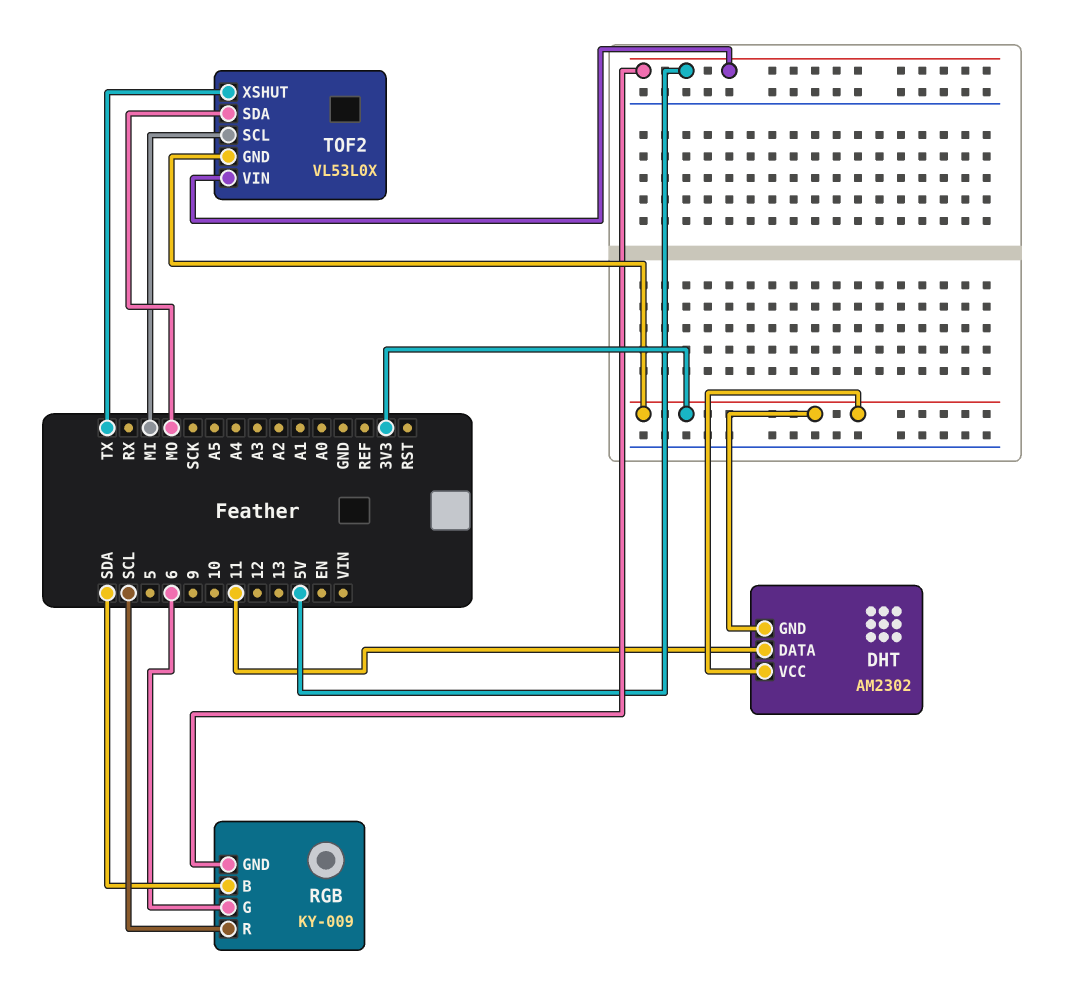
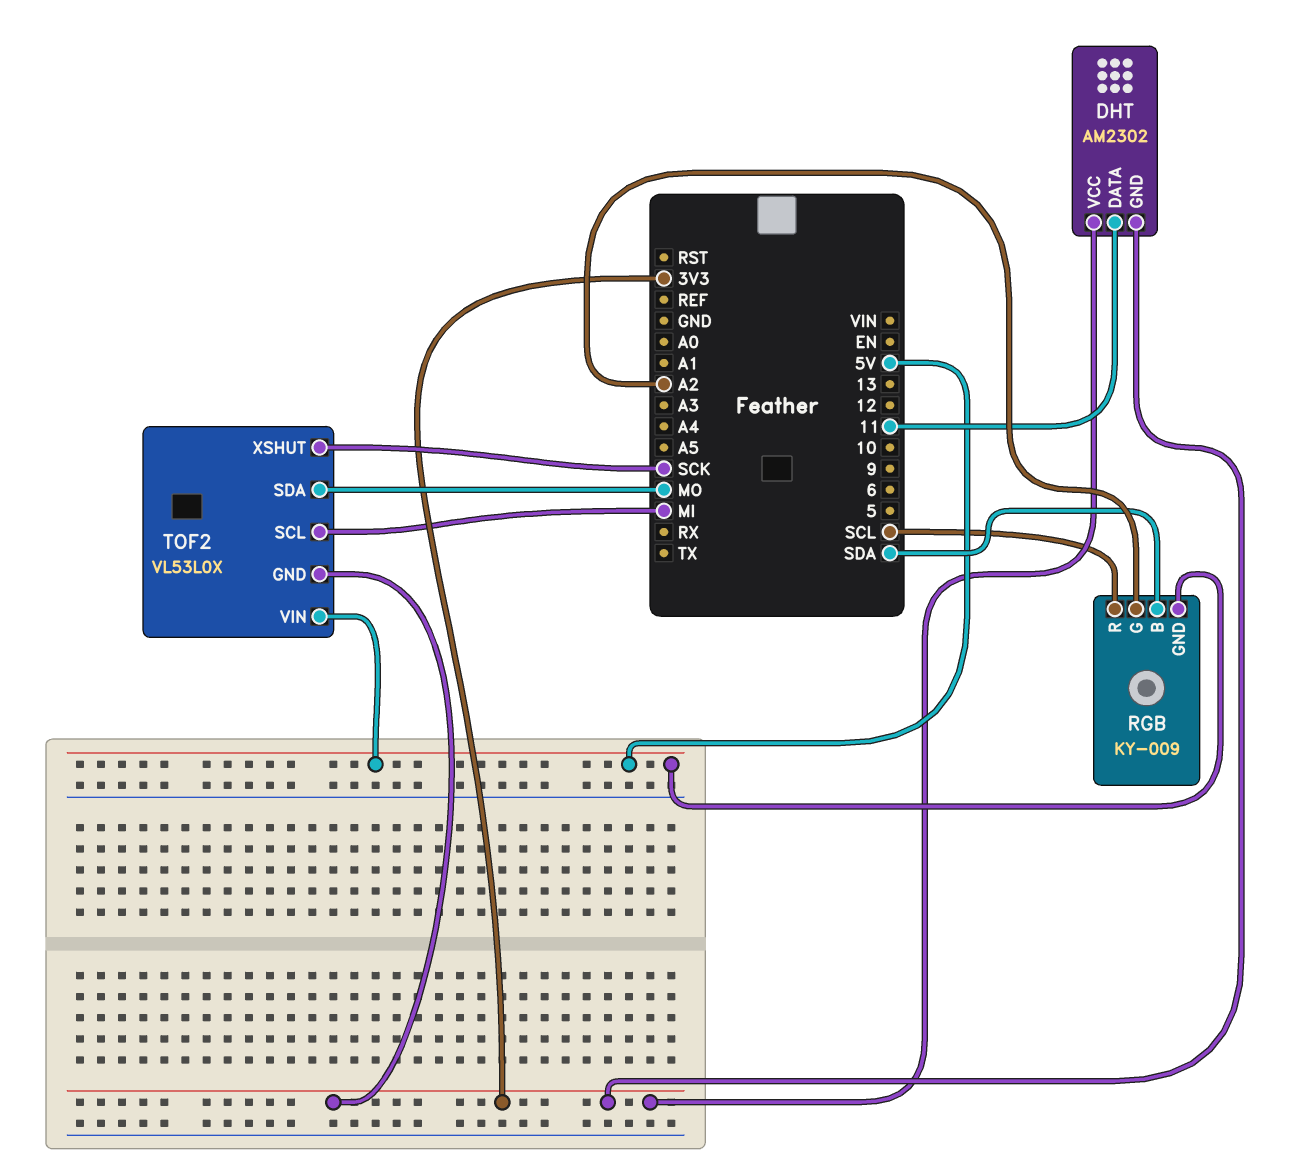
RGB pin G: 6 -> A2
TOF2 pin XSHUT: TX -> SCK

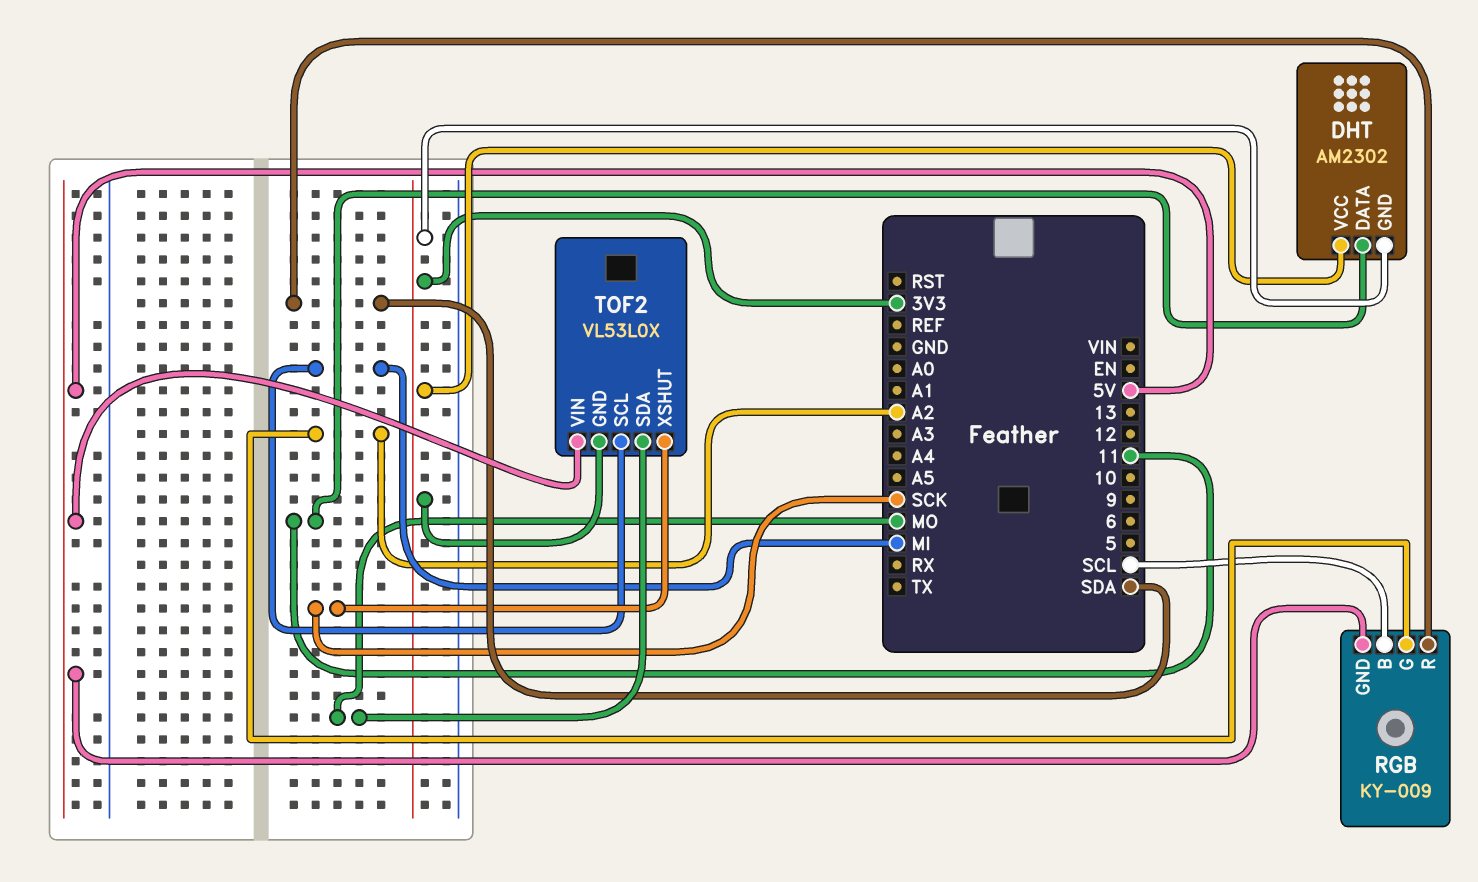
RGB pin B: SDA -> SCL
RGB pin R: SCL -> SDA

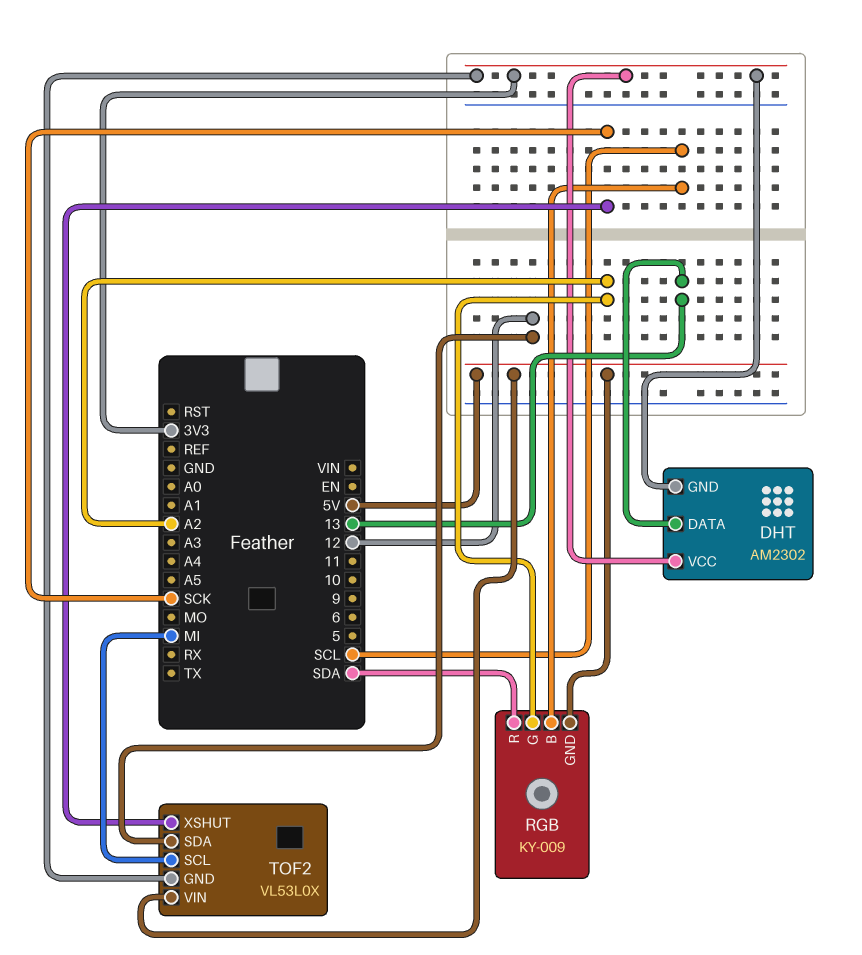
DHT pin DATA: 11 -> 13
TOF2 pin SDA: MO -> 12

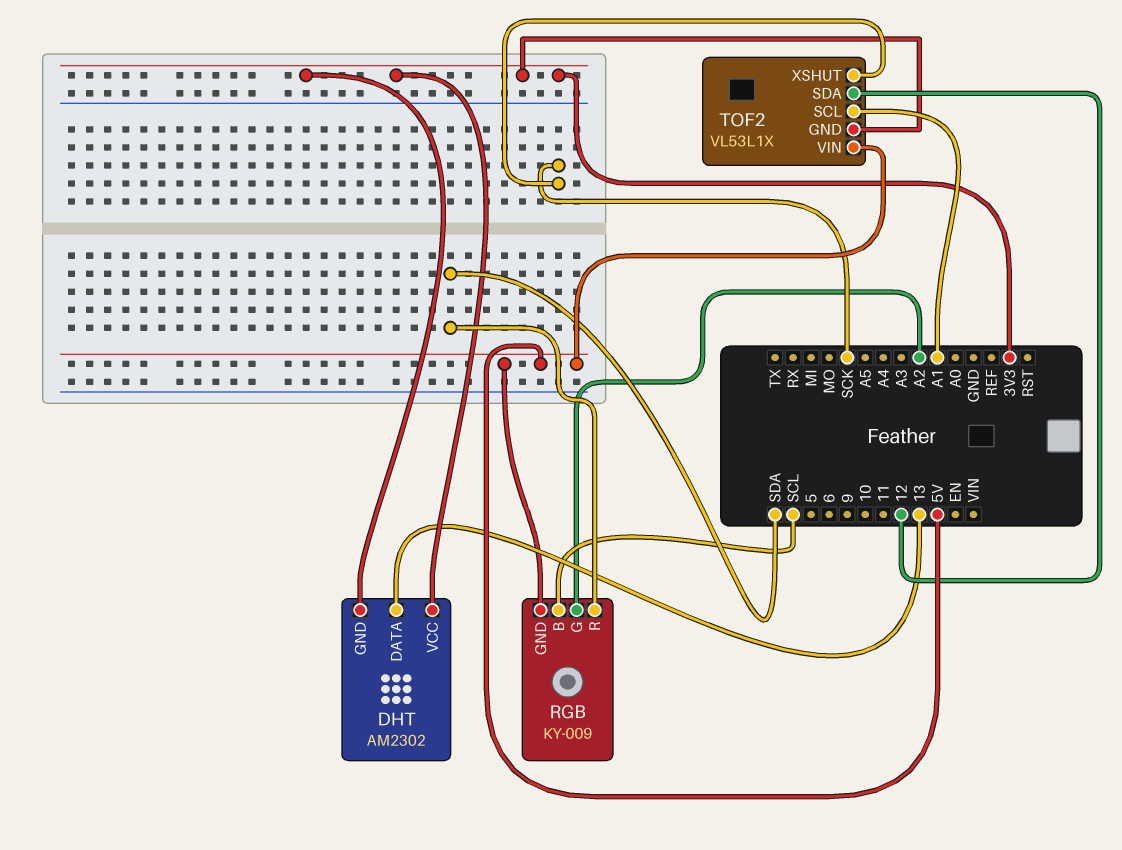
TOF2: VL53L0X -> VL53L1X
TOF2 pin SCL: MI -> A1

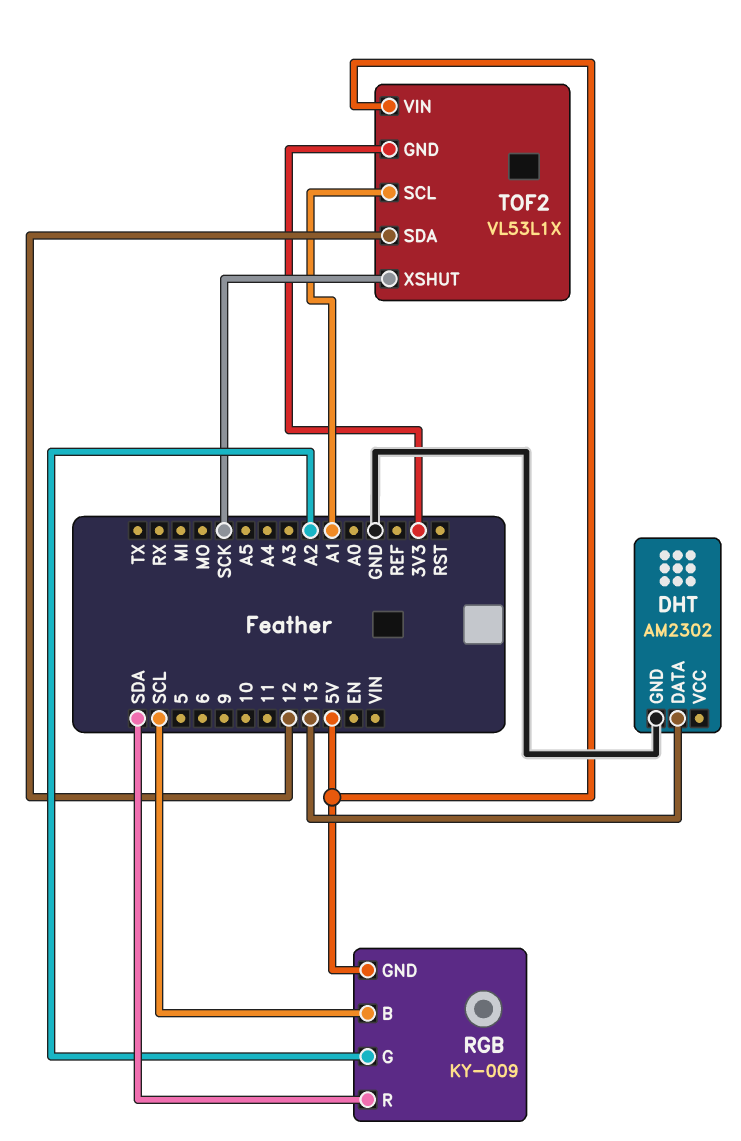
DHT pin GND: 3V3 -> GND
DHT pin VCC: 3V3 -> none

